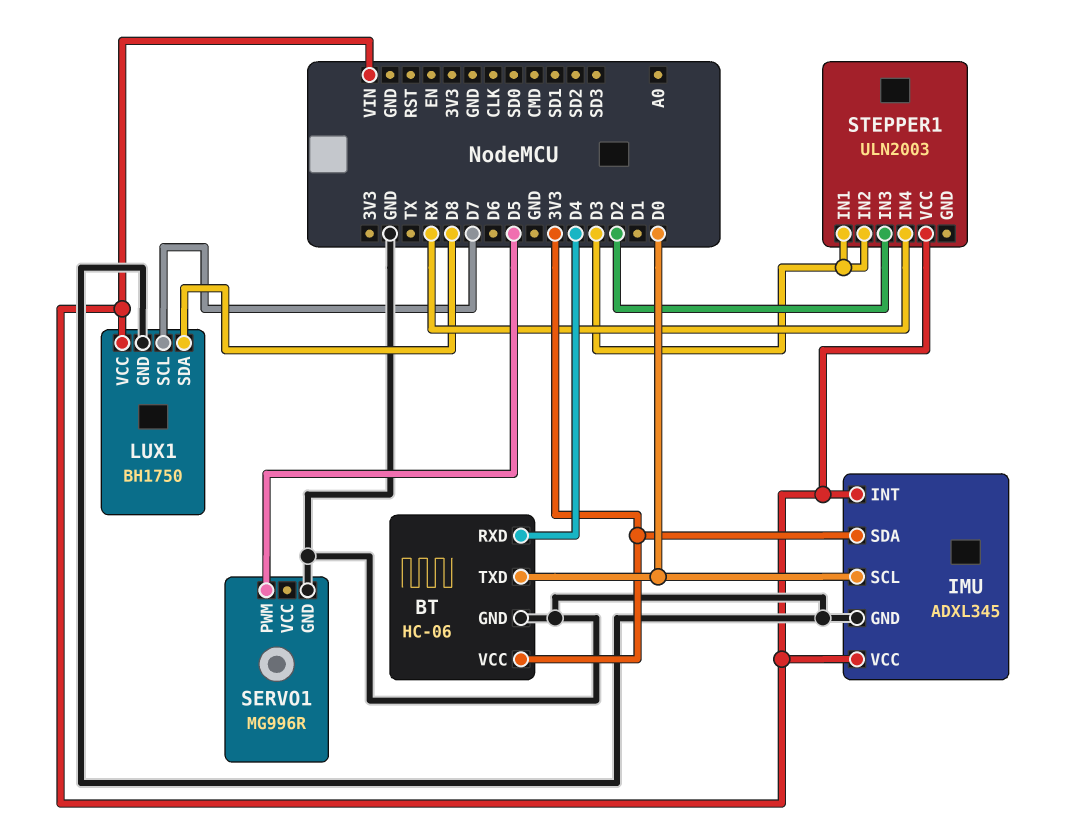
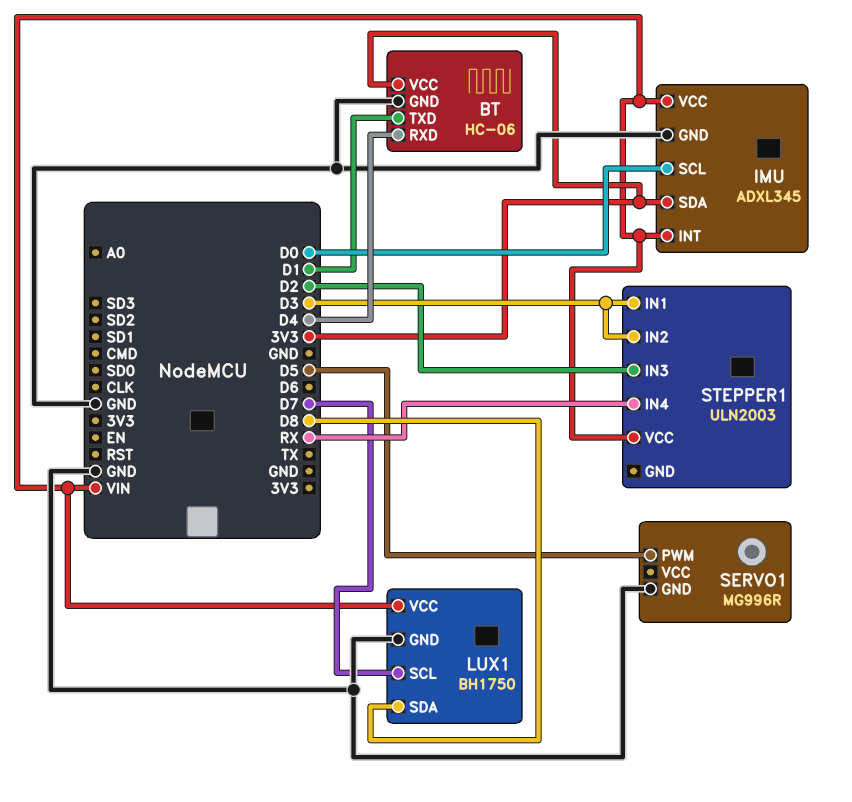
BT pin TXD: D0 -> D1

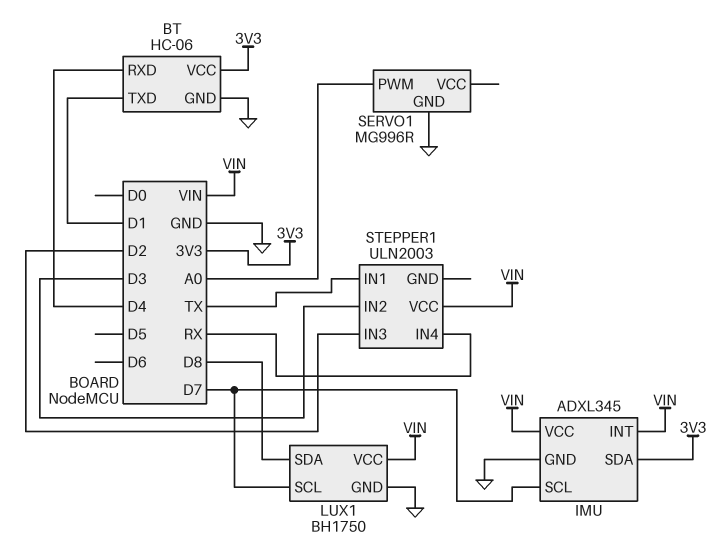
IMU pin SCL: D0 -> D7
SERVO1 pin PWM: D5 -> A0
STEPPER1 pin IN1: D3 -> TX

